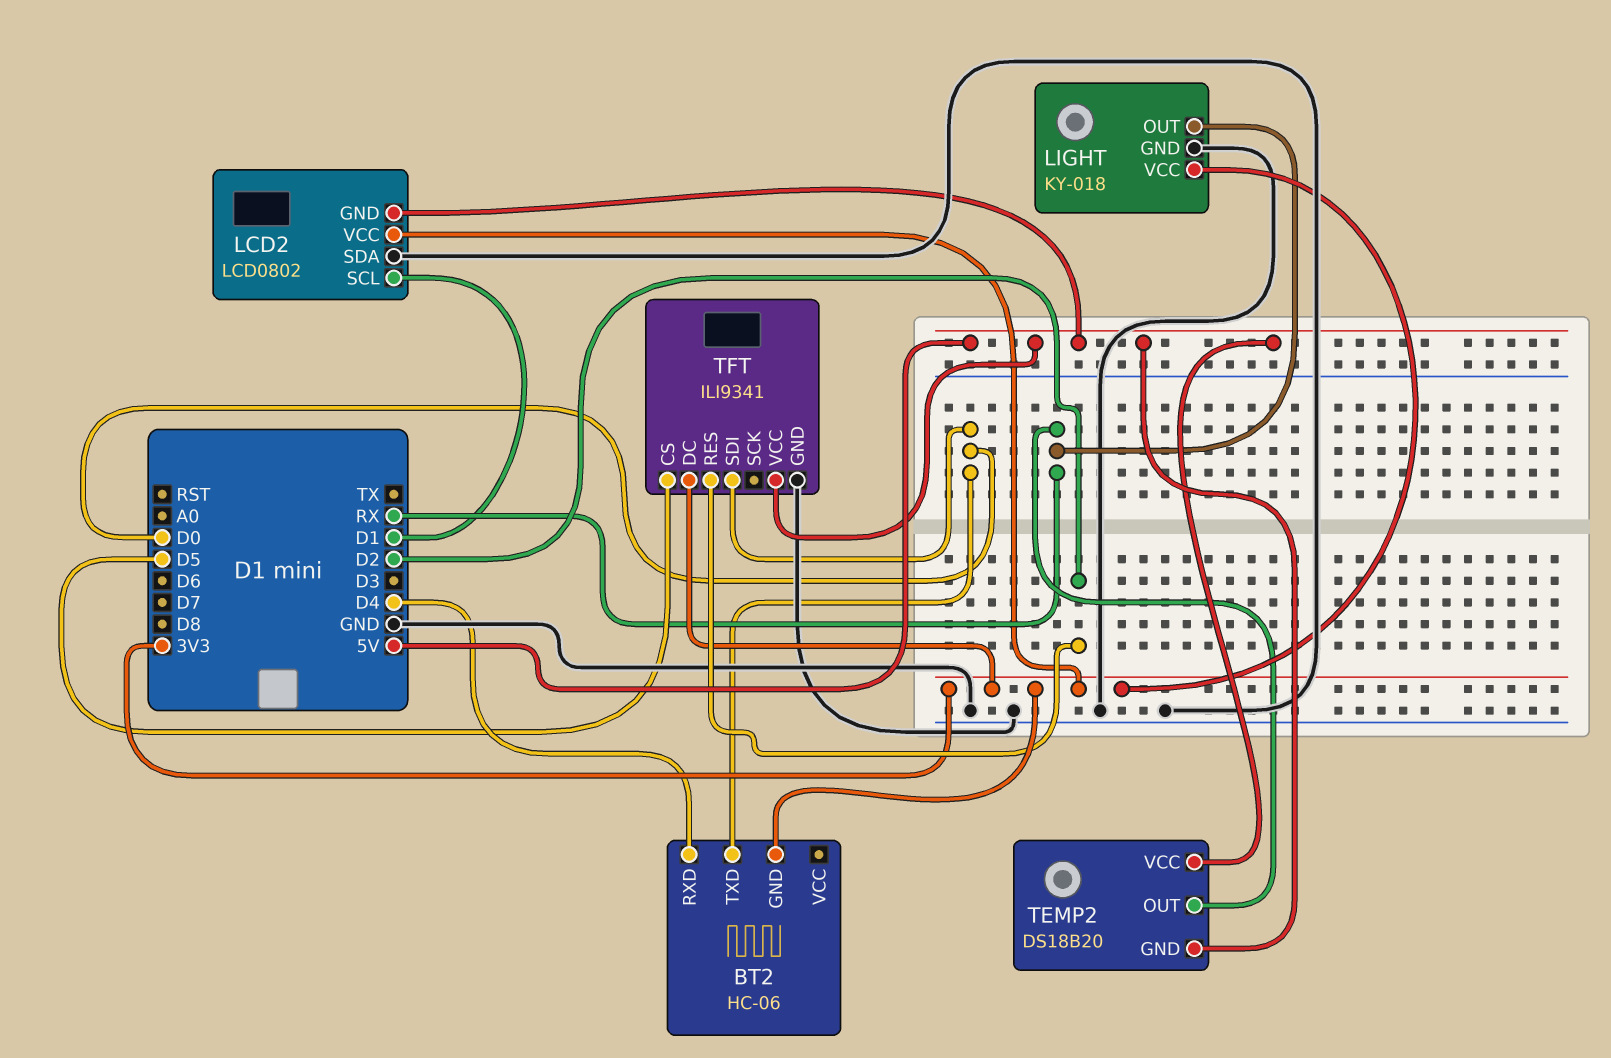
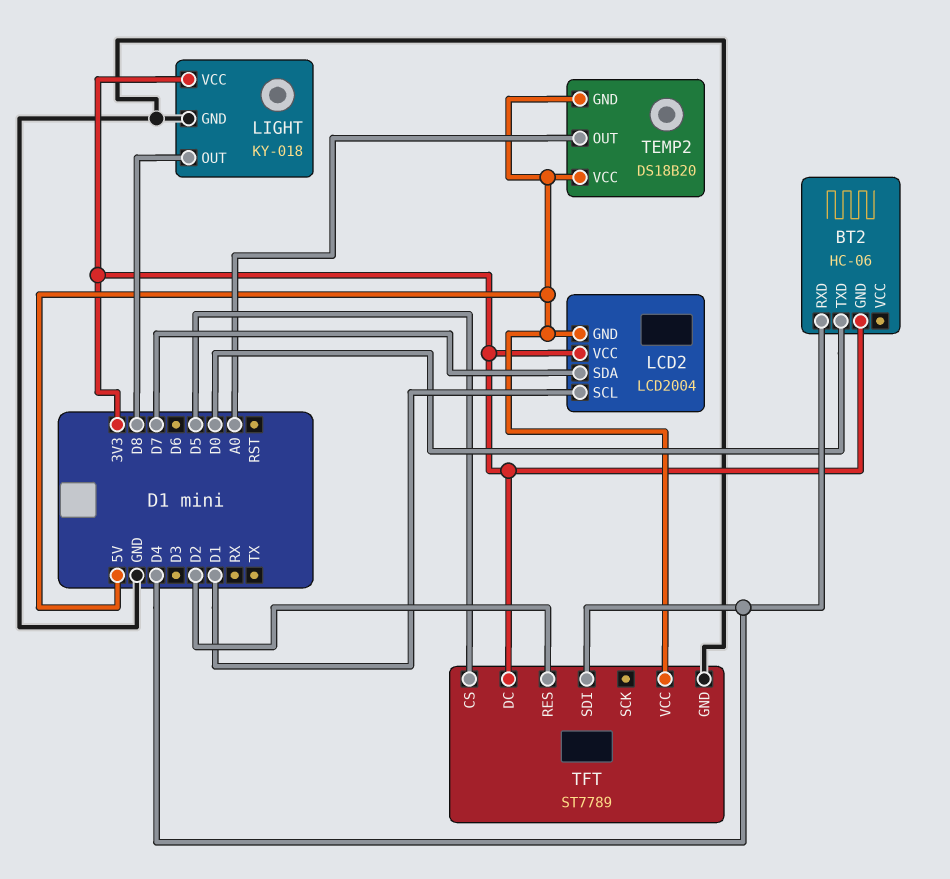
LCD2: LCD0802 -> LCD2004
LCD2 pin SDA: GND -> D7
LIGHT pin OUT: RX -> D8
TEMP2 pin OUT: RX -> A0
TFT: ILI9341 -> ST7789
TFT pin SDI: D0 -> D4

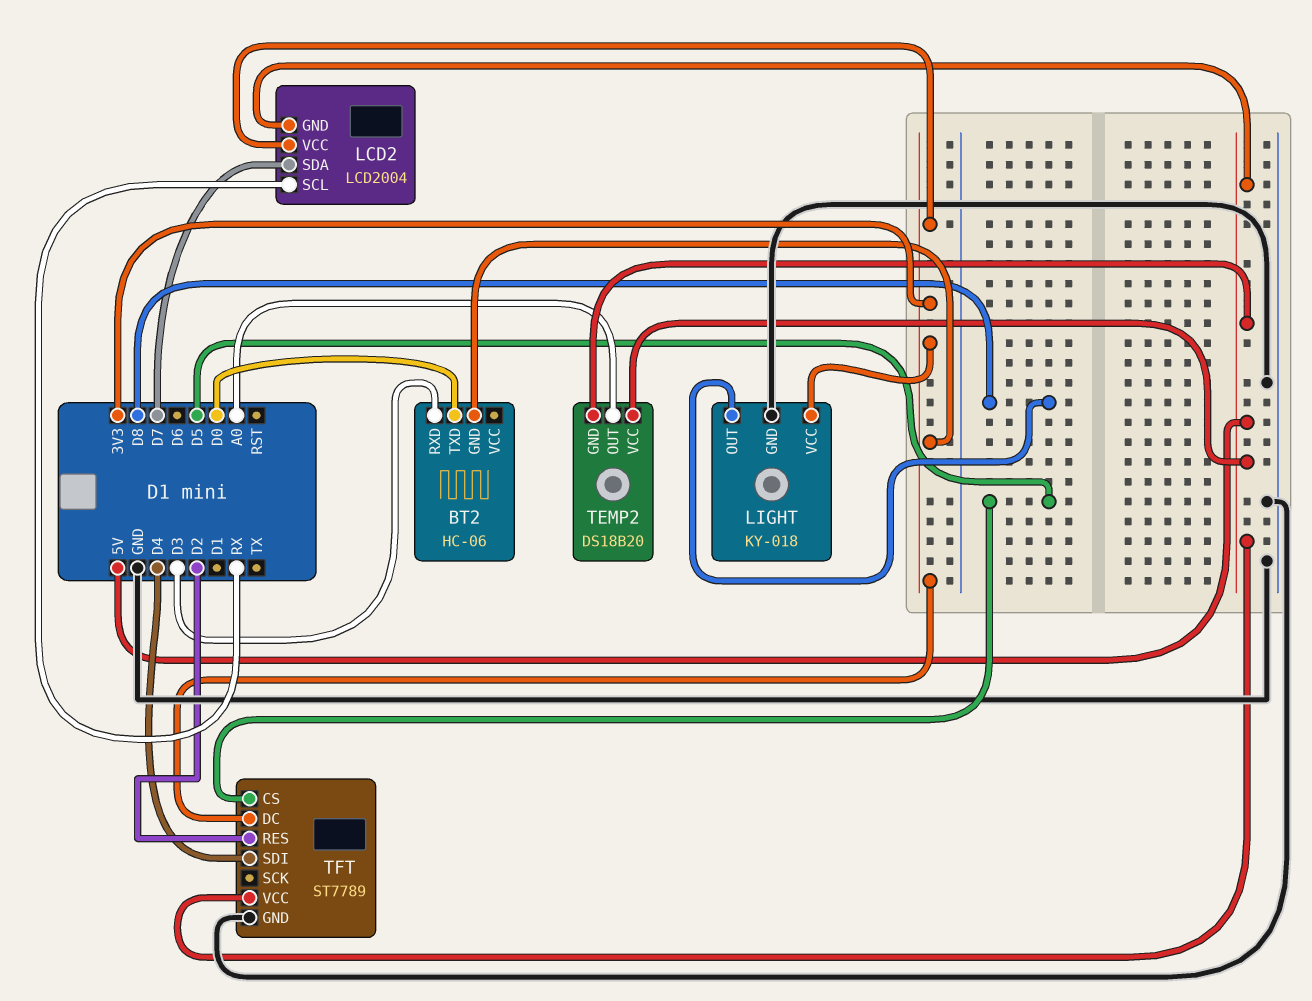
BT2 pin RXD: D4 -> D3
LCD2 pin SCL: D1 -> RX

